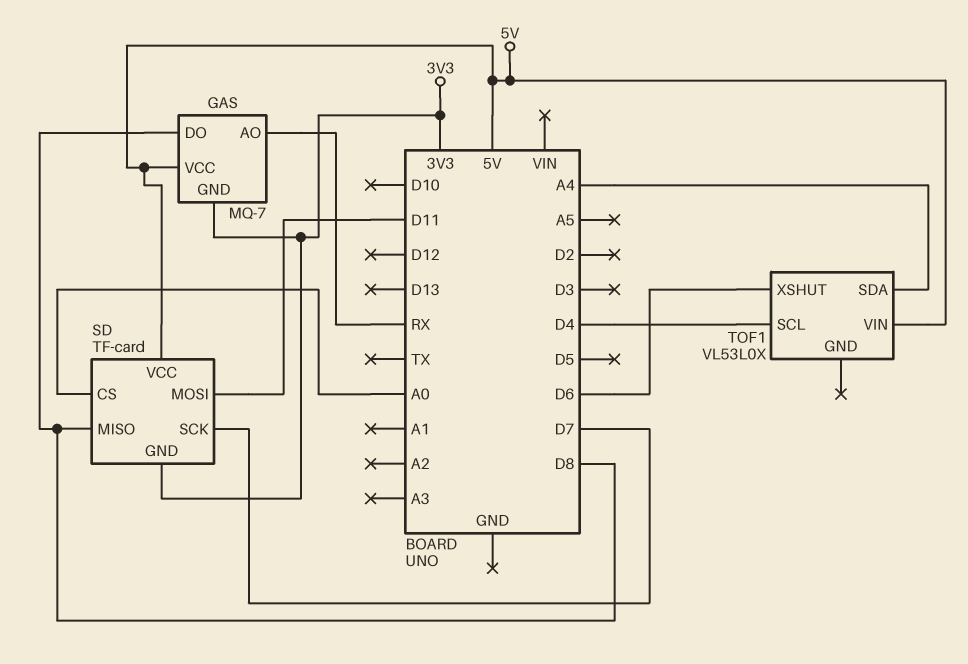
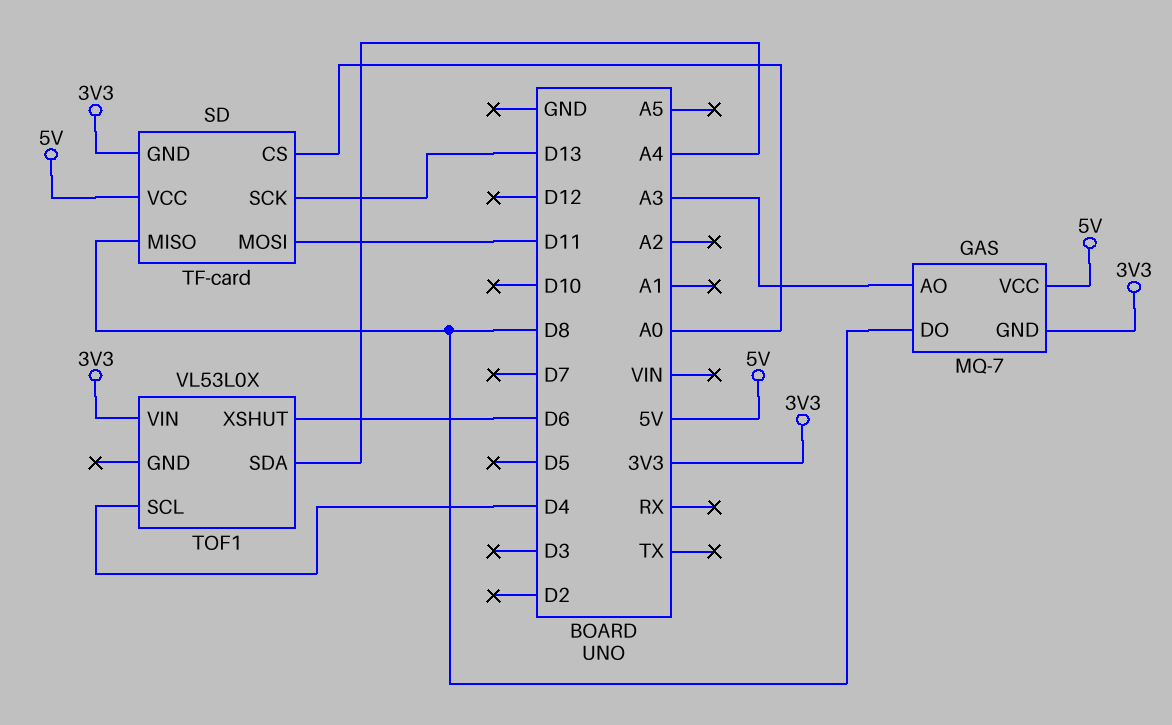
GAS pin AO: RX -> A3
SD pin SCK: D7 -> D13
TOF1 pin VIN: 5V -> 3V3

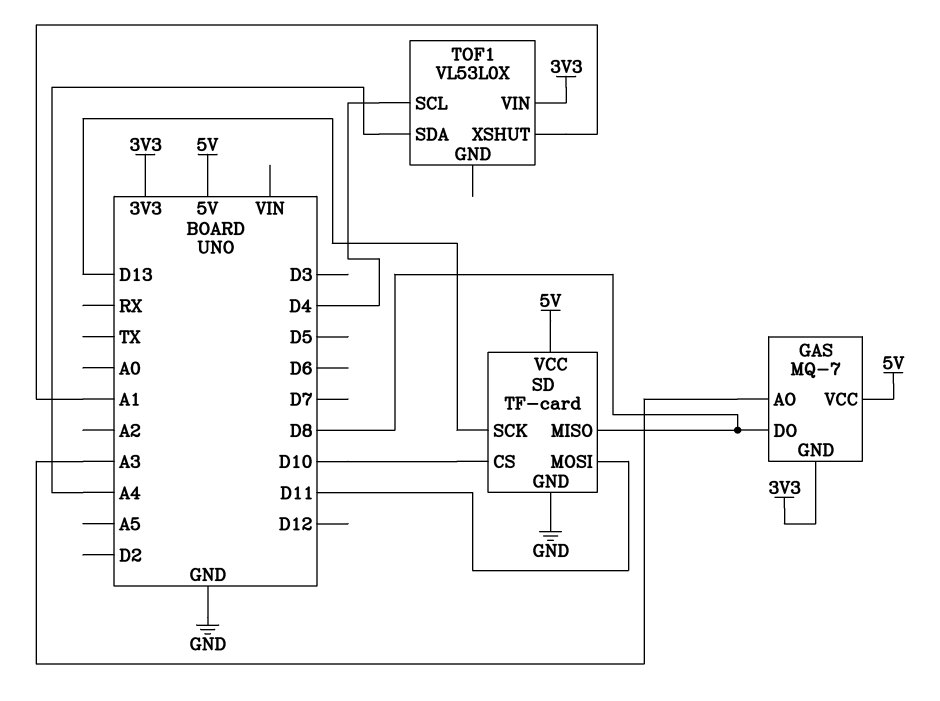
SD pin CS: A0 -> D10
SD pin GND: 3V3 -> GND
TOF1 pin XSHUT: D6 -> A1

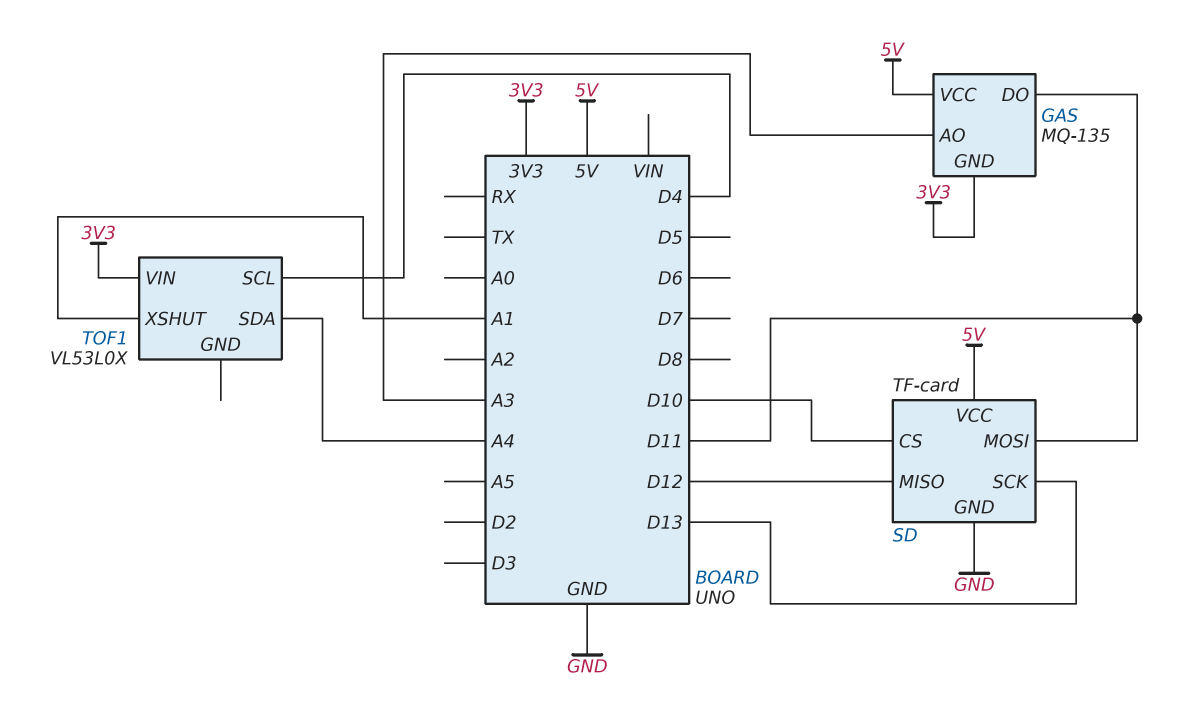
GAS: MQ-7 -> MQ-135
GAS pin DO: D8 -> D11
SD pin MISO: D8 -> D12

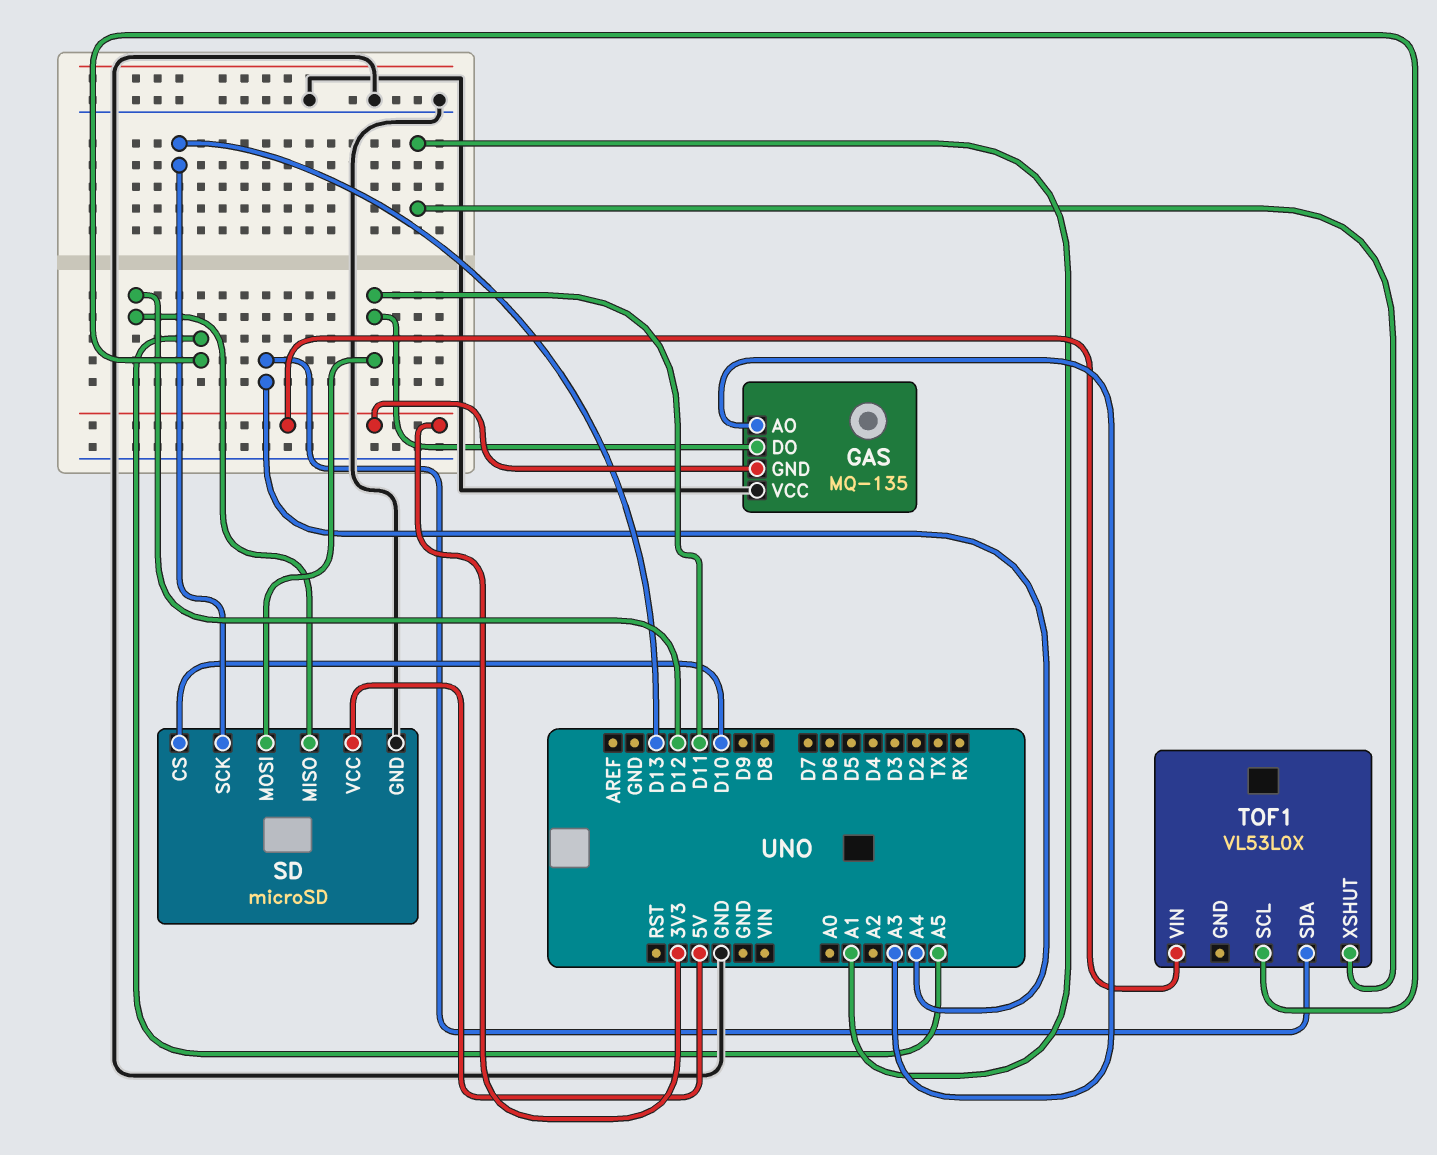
GAS pin VCC: 5V -> GND
SD: TF-card -> microSD
TOF1 pin SCL: D4 -> A5

